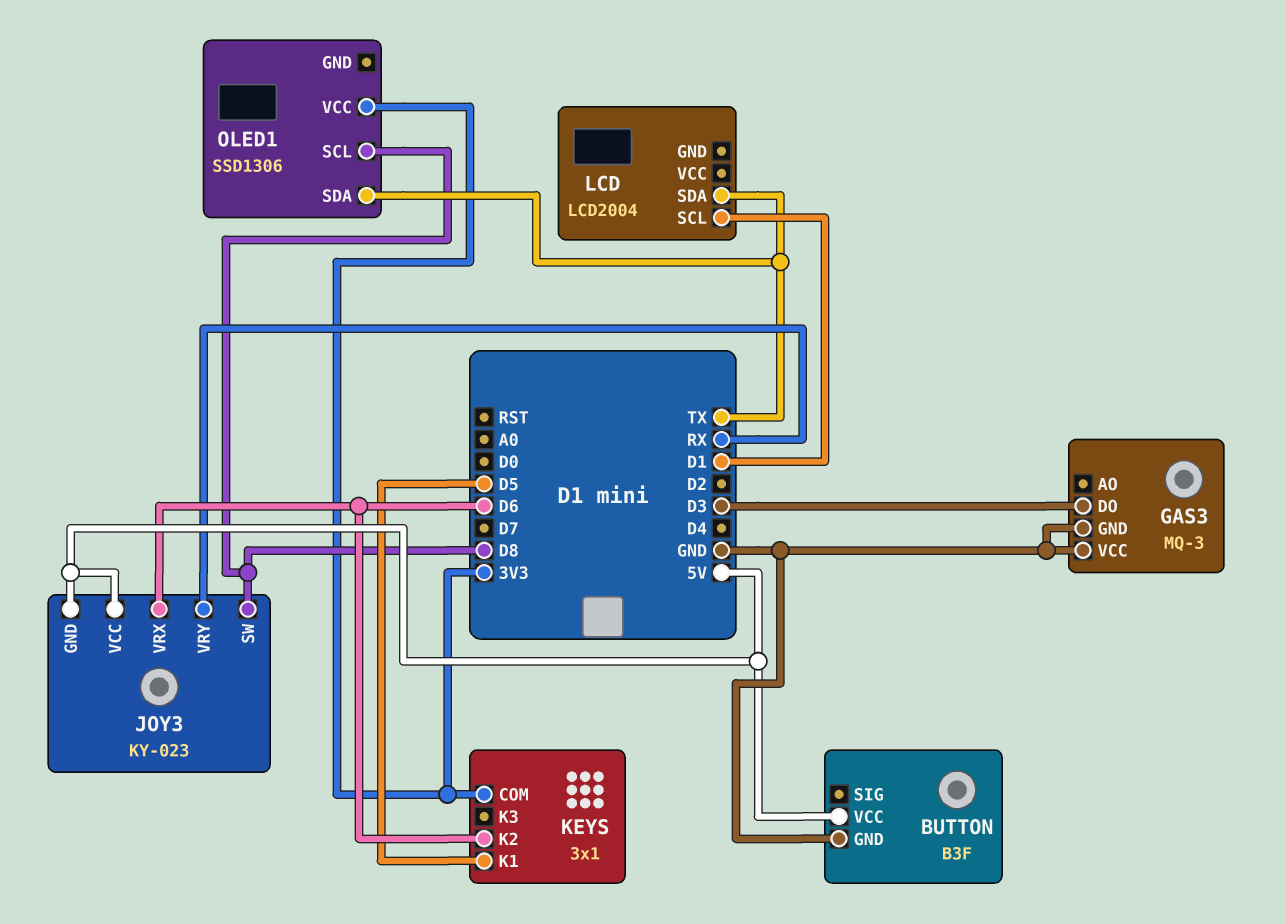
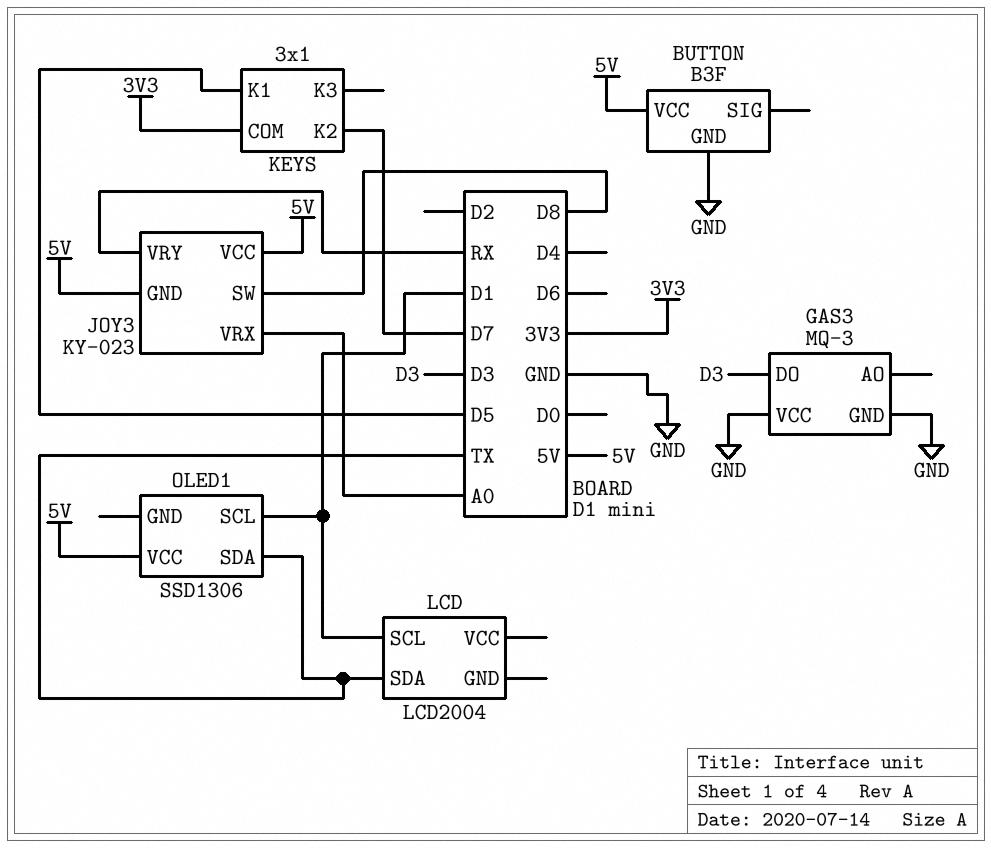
JOY3 pin VRX: D6 -> A0
KEYS pin K2: D6 -> D7
OLED1 pin SCL: D8 -> D1
OLED1 pin VCC: 3V3 -> 5V

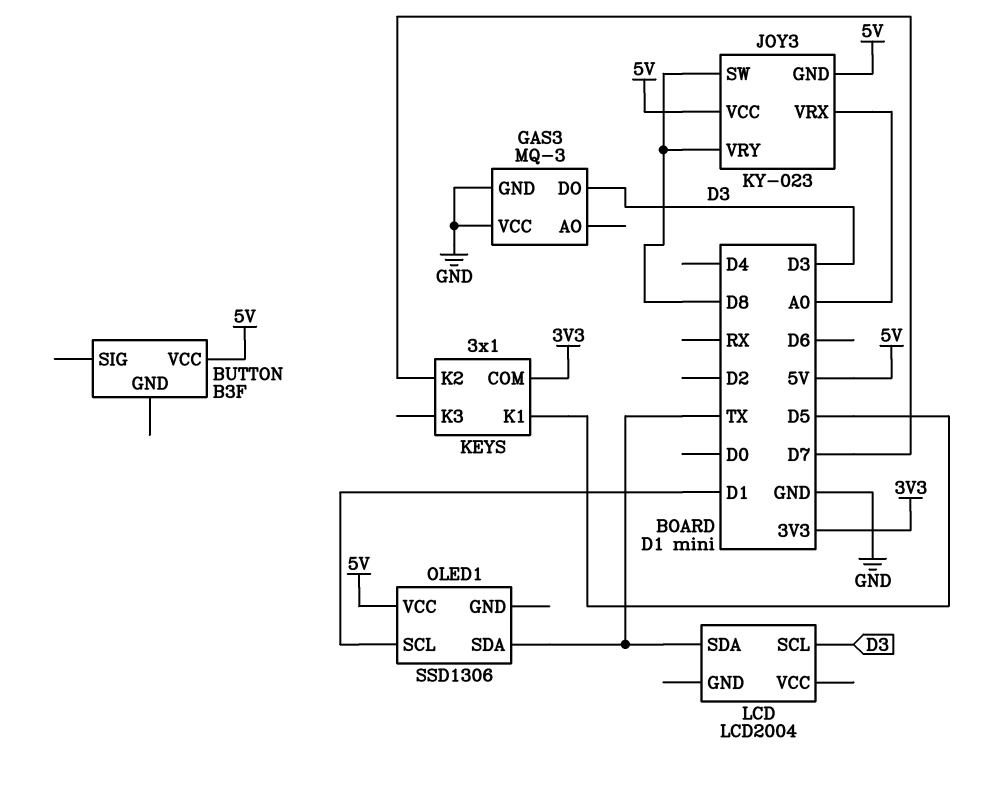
BUTTON pin GND: GND -> none
JOY3 pin VRY: RX -> D8
LCD pin SCL: D1 -> D3

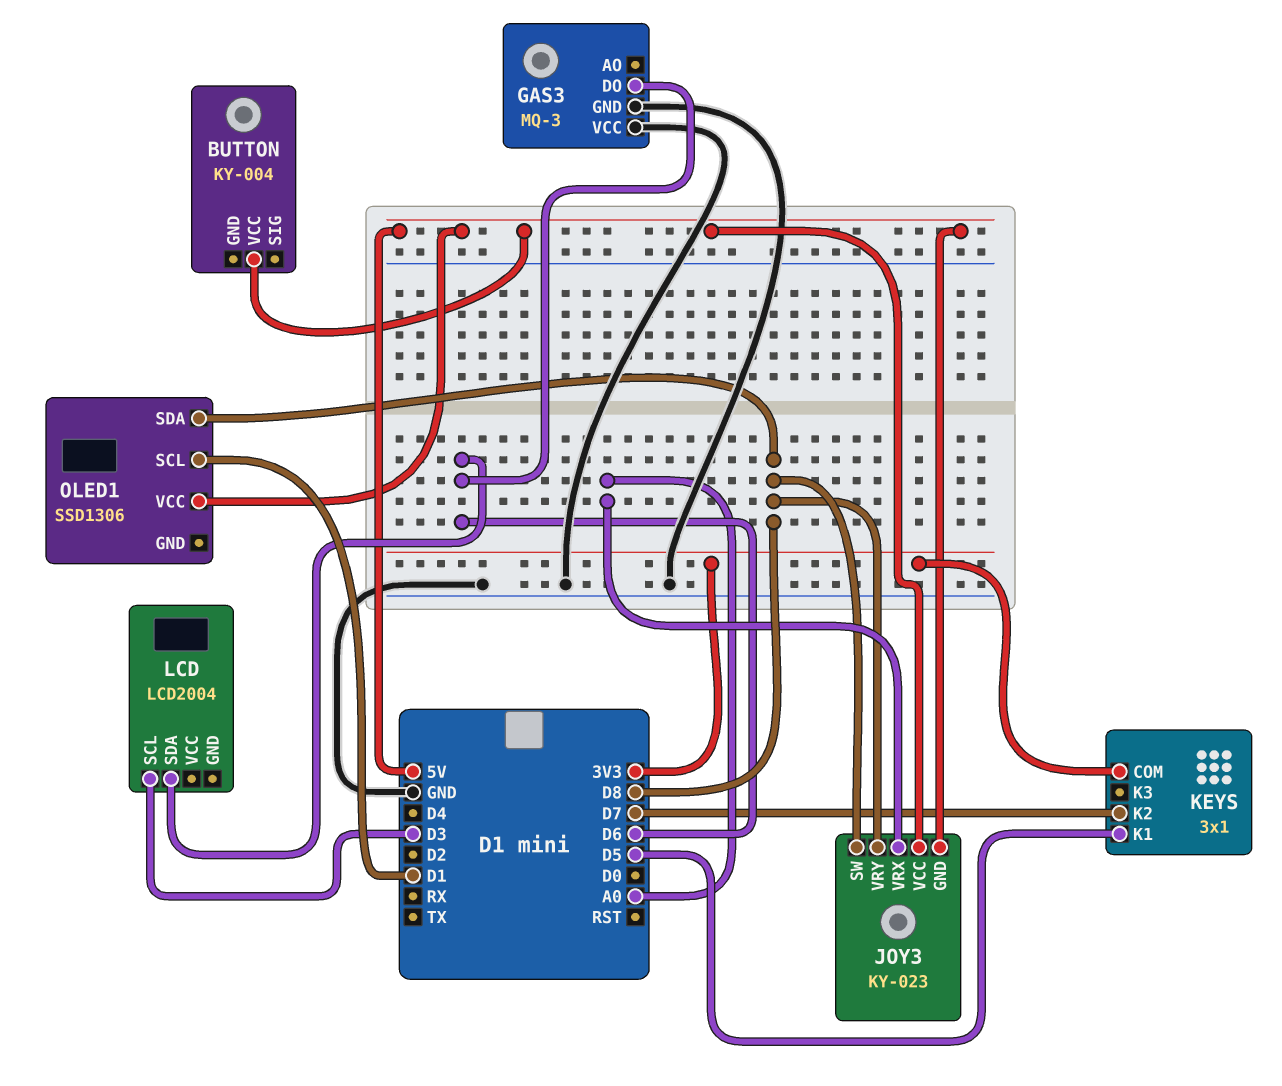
BUTTON: B3F -> KY-004
GAS3 pin DO: D3 -> D6
LCD pin SDA: TX -> D6
OLED1 pin SDA: TX -> D8

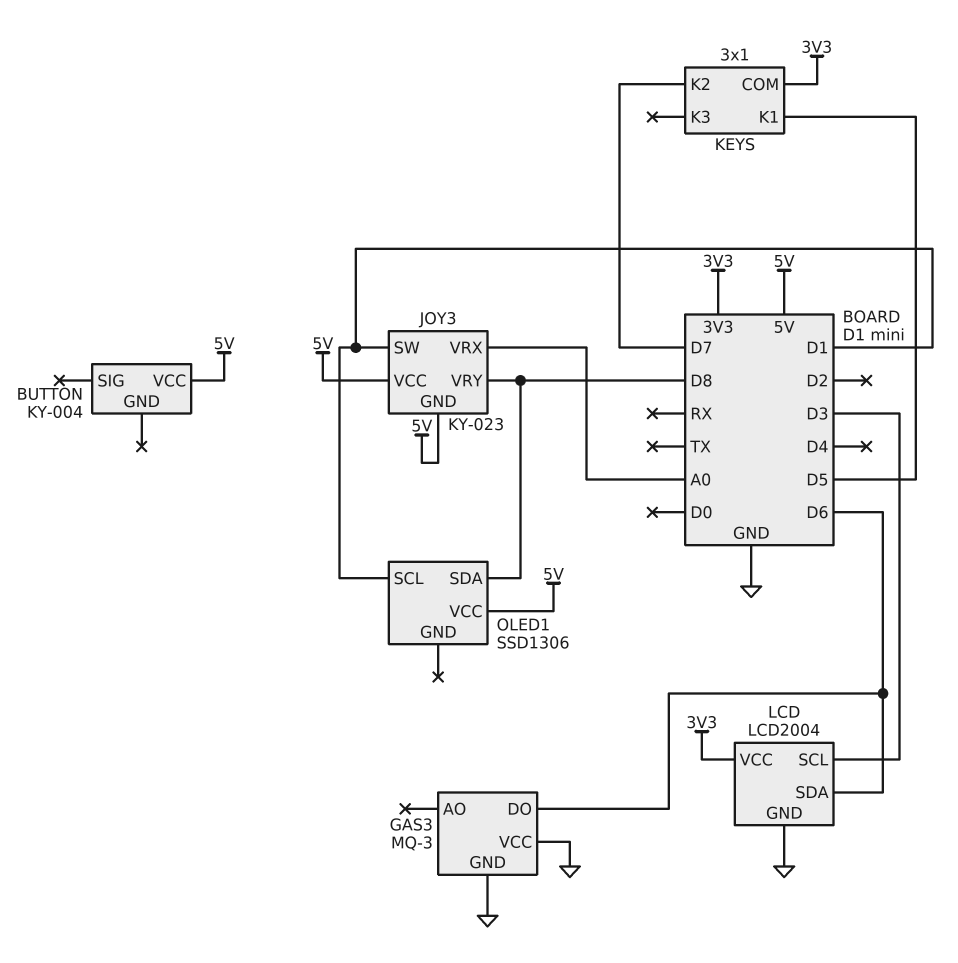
JOY3 pin SW: D8 -> D1
LCD pin GND: none -> GND
LCD pin VCC: none -> 3V3

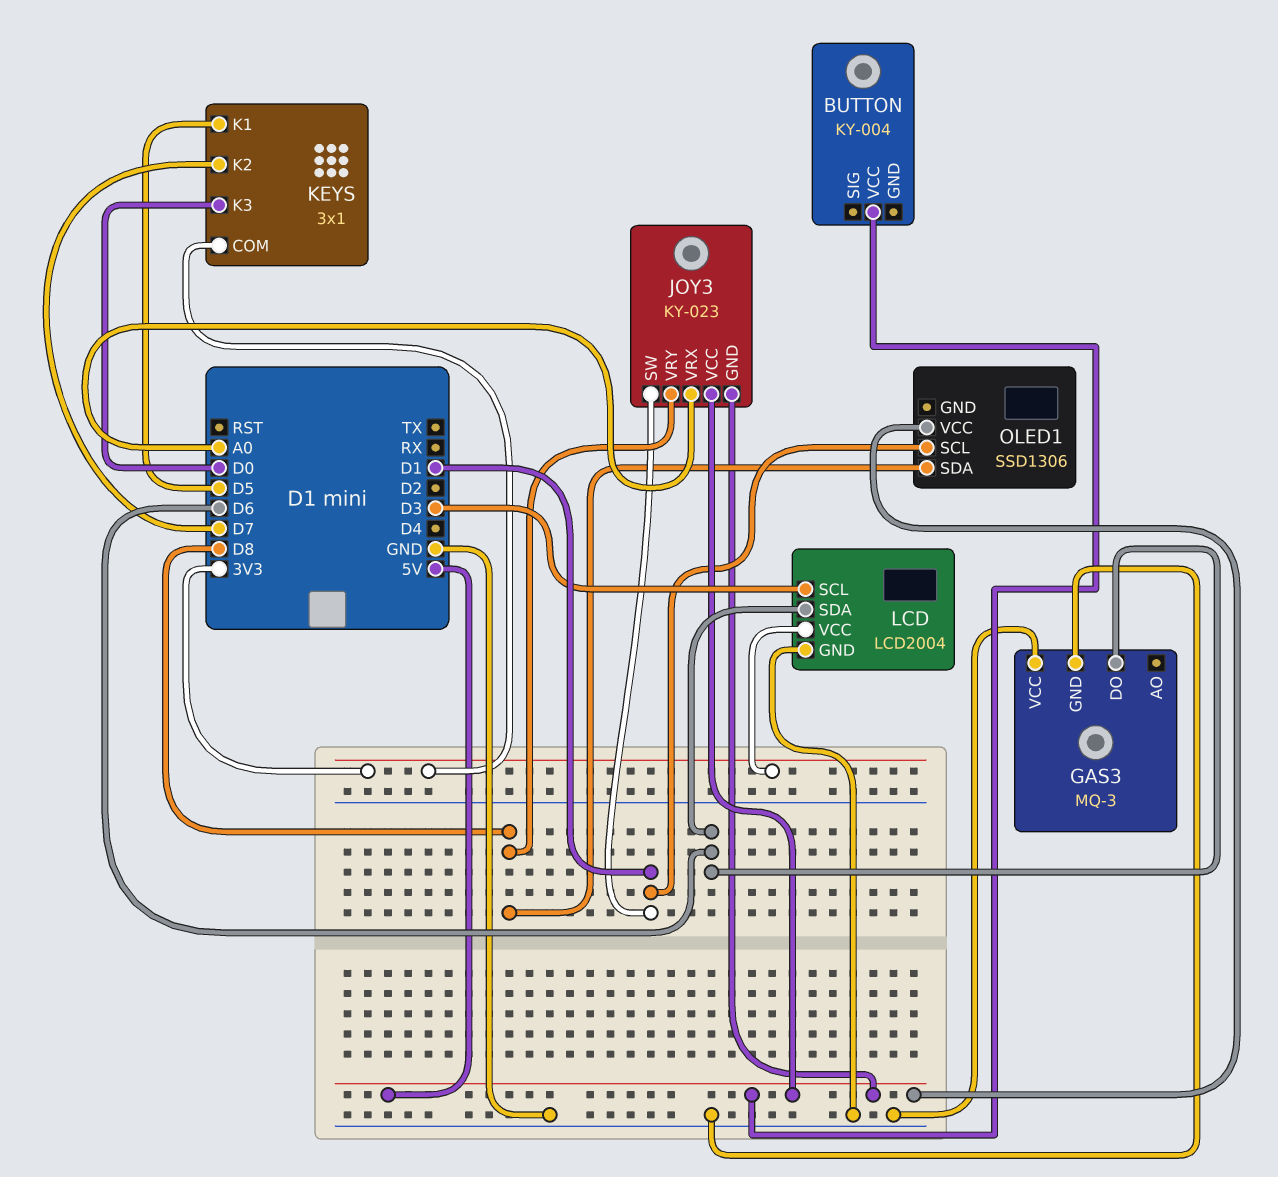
KEYS pin K3: none -> D0

